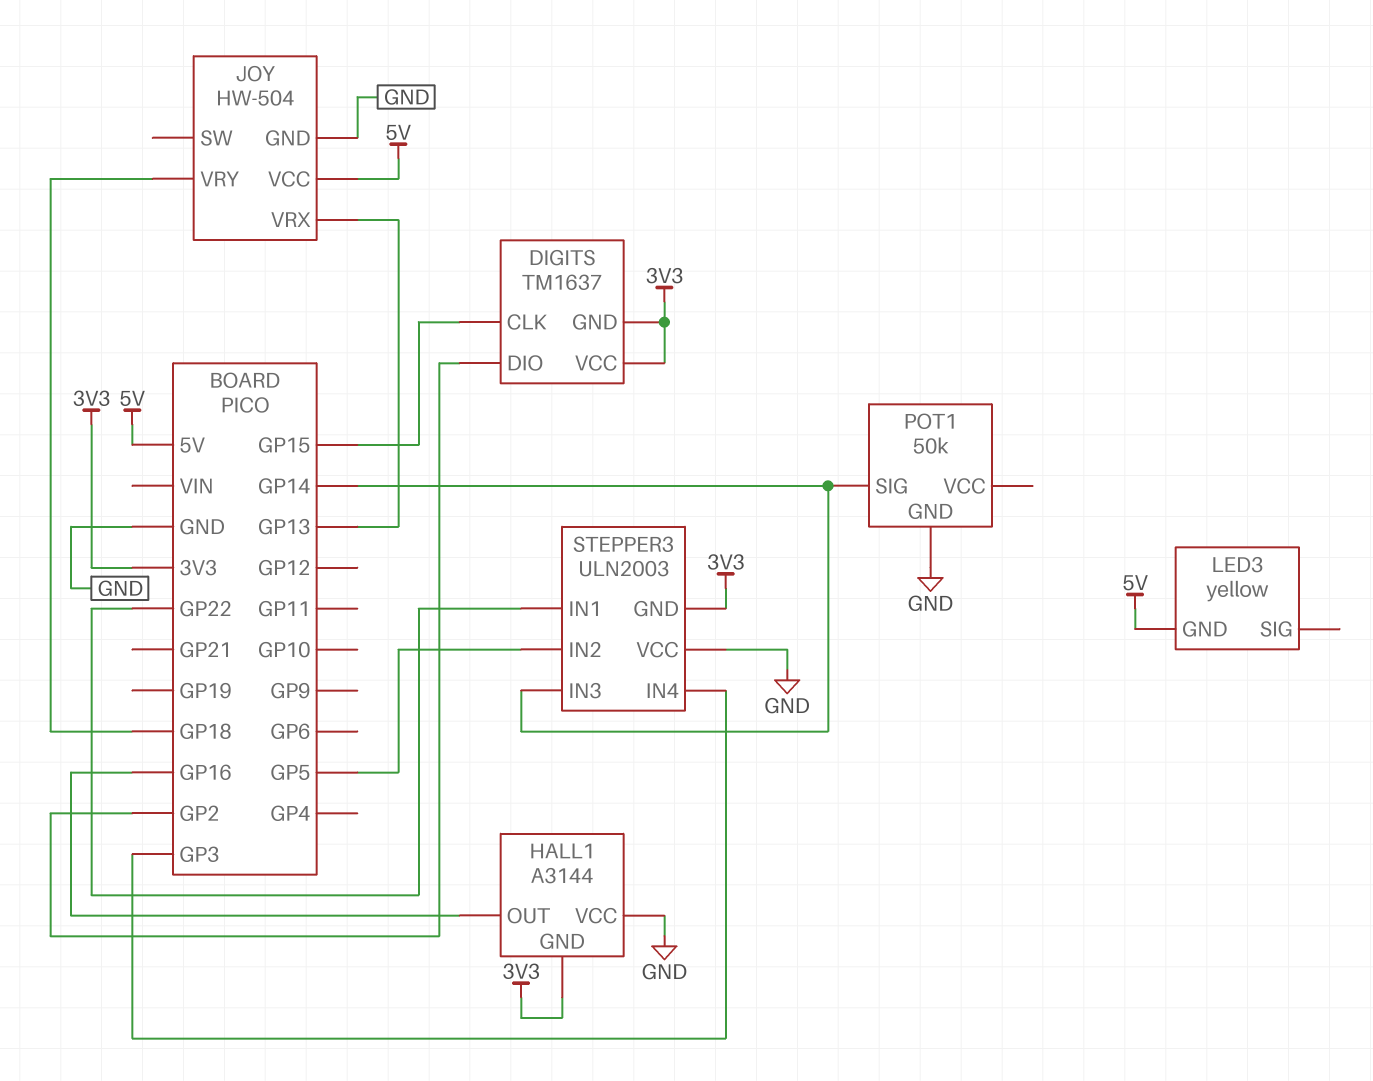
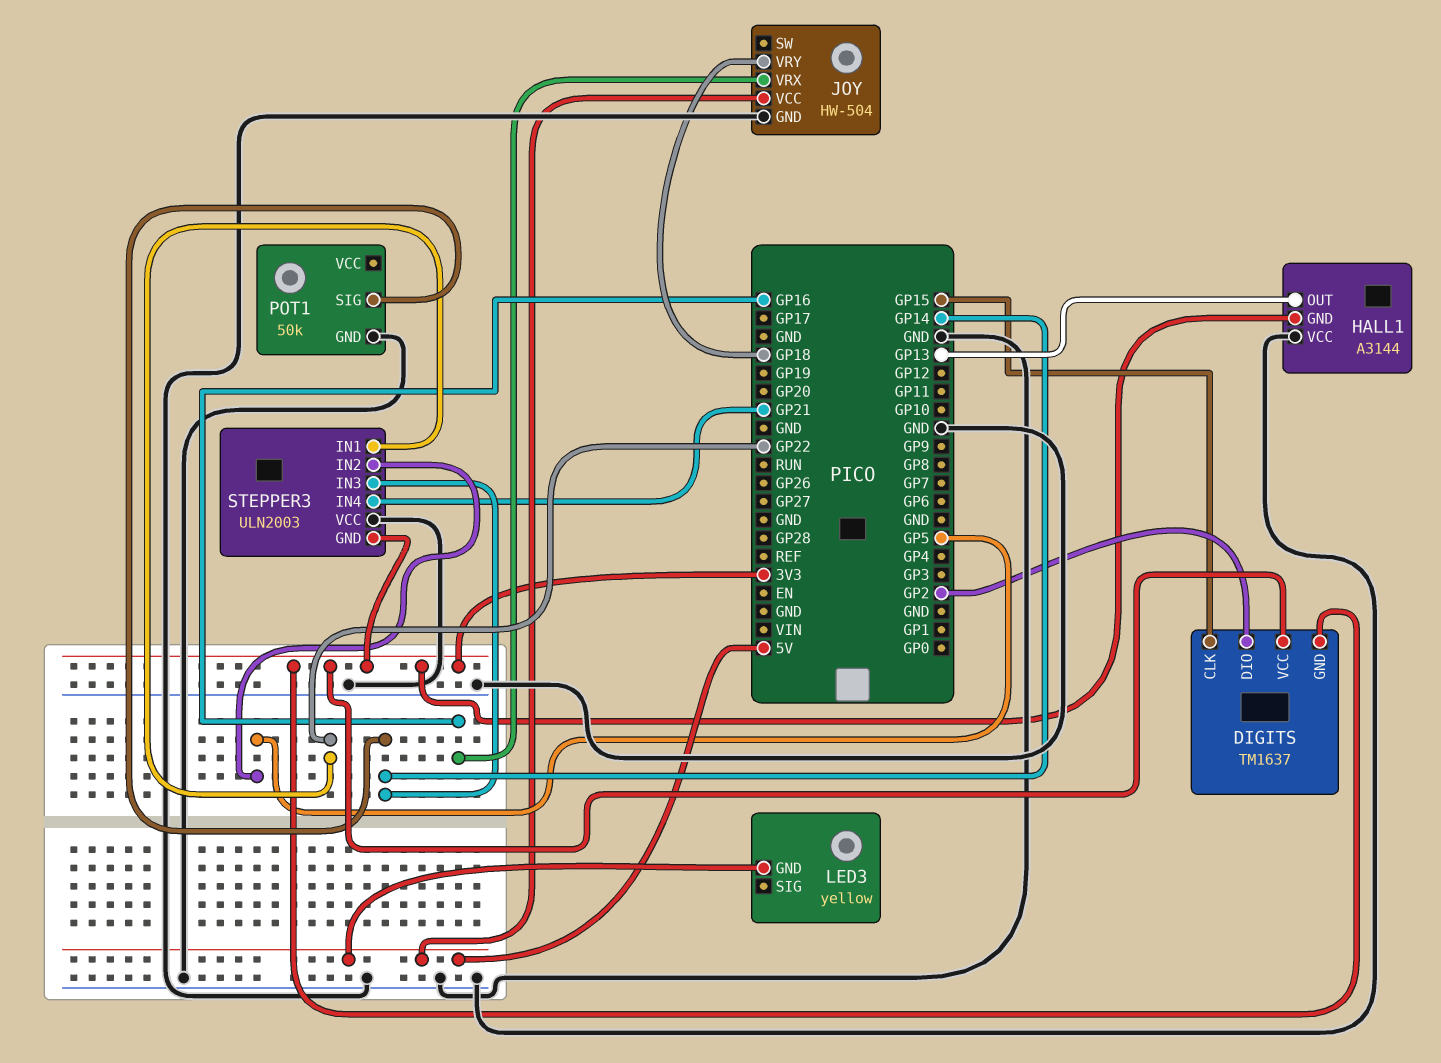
HALL1 pin OUT: GP16 -> GP13
JOY pin VRX: GP13 -> GP16
STEPPER3 pin IN4: GP3 -> GP21

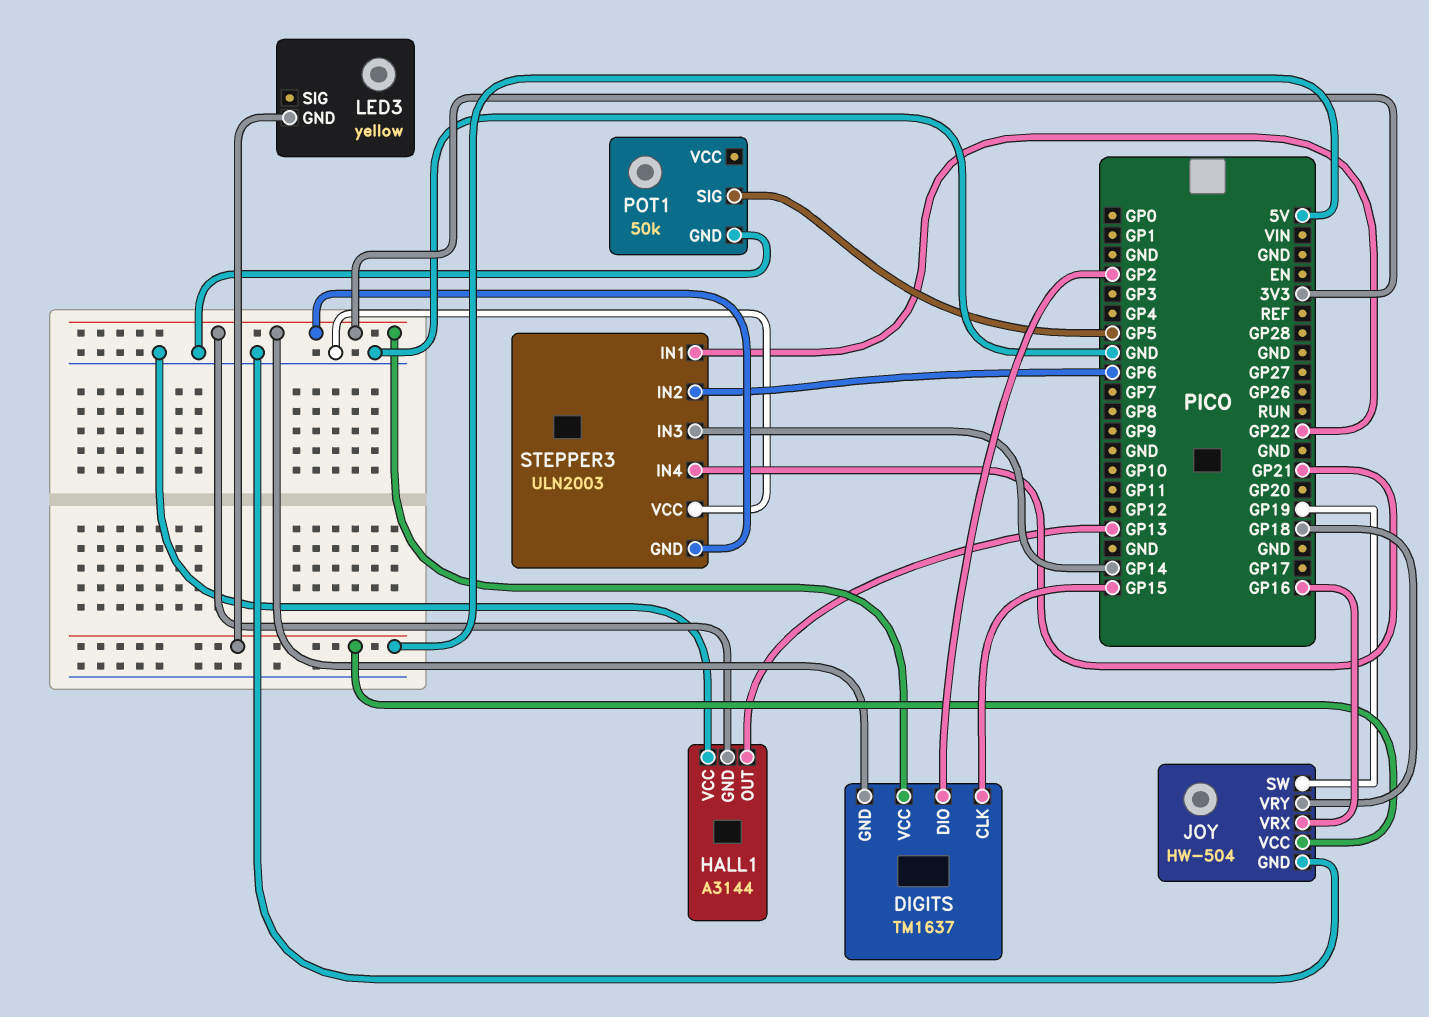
JOY pin SW: none -> GP19
POT1 pin SIG: GP14 -> GP5
STEPPER3 pin IN2: GP5 -> GP6

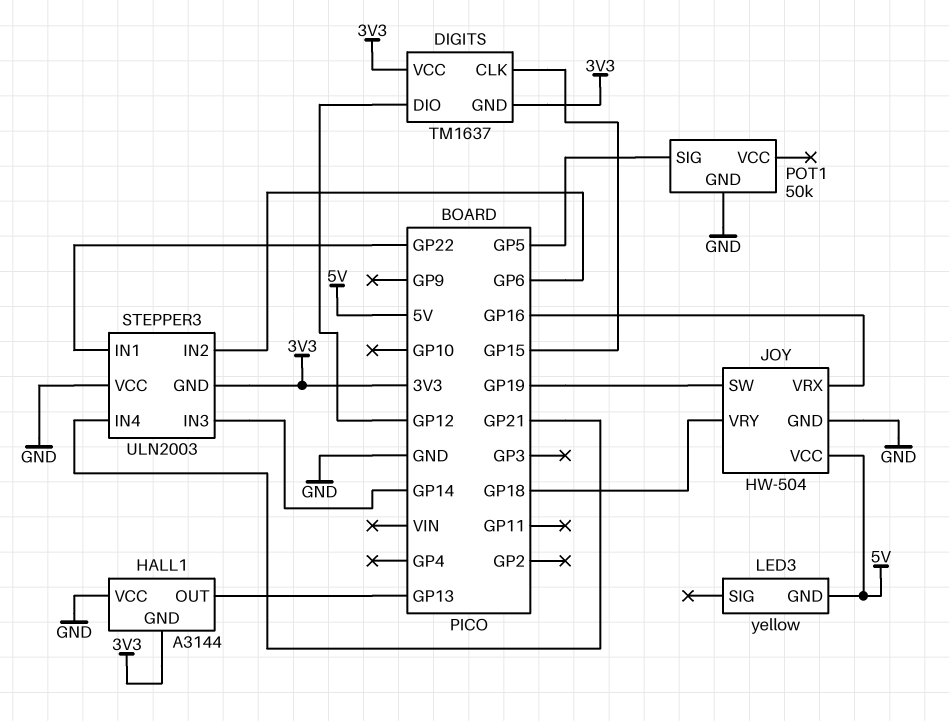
DIGITS pin DIO: GP2 -> GP12

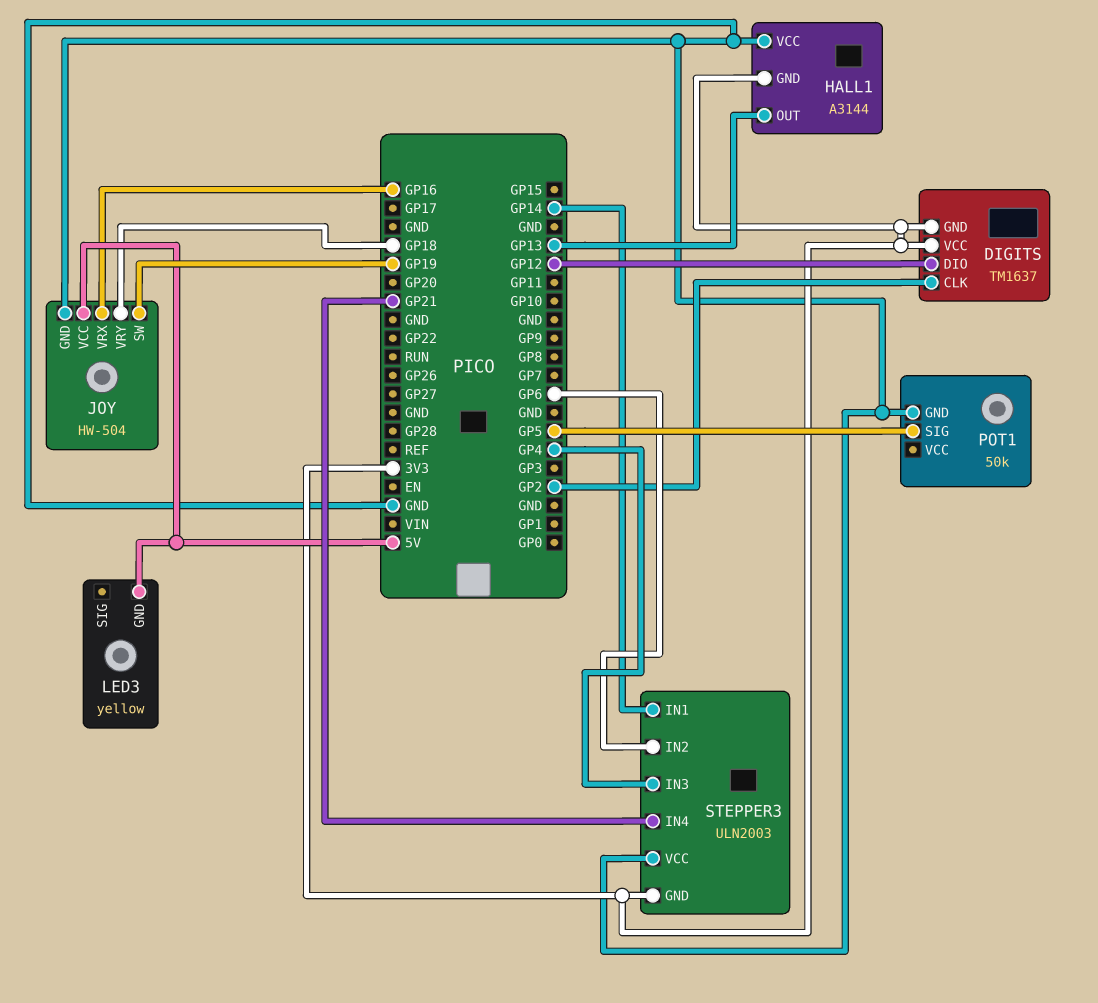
DIGITS pin CLK: GP15 -> GP2
STEPPER3 pin IN1: GP22 -> GP14
STEPPER3 pin IN3: GP14 -> GP4

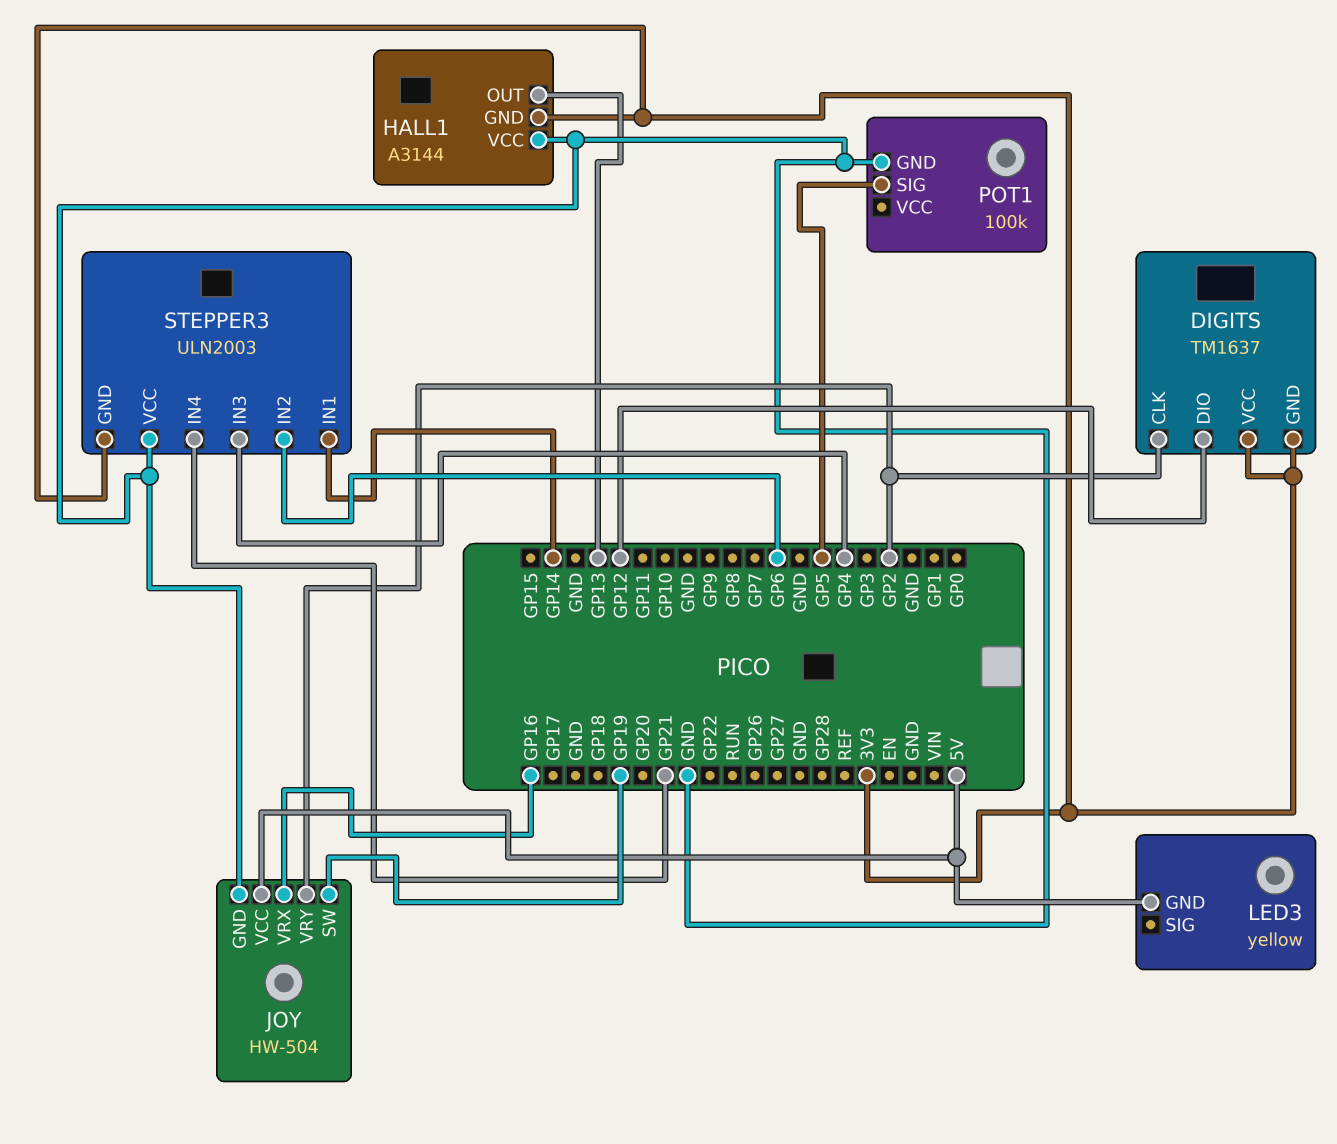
JOY pin VRY: GP18 -> GP2
POT1: 50k -> 100k

